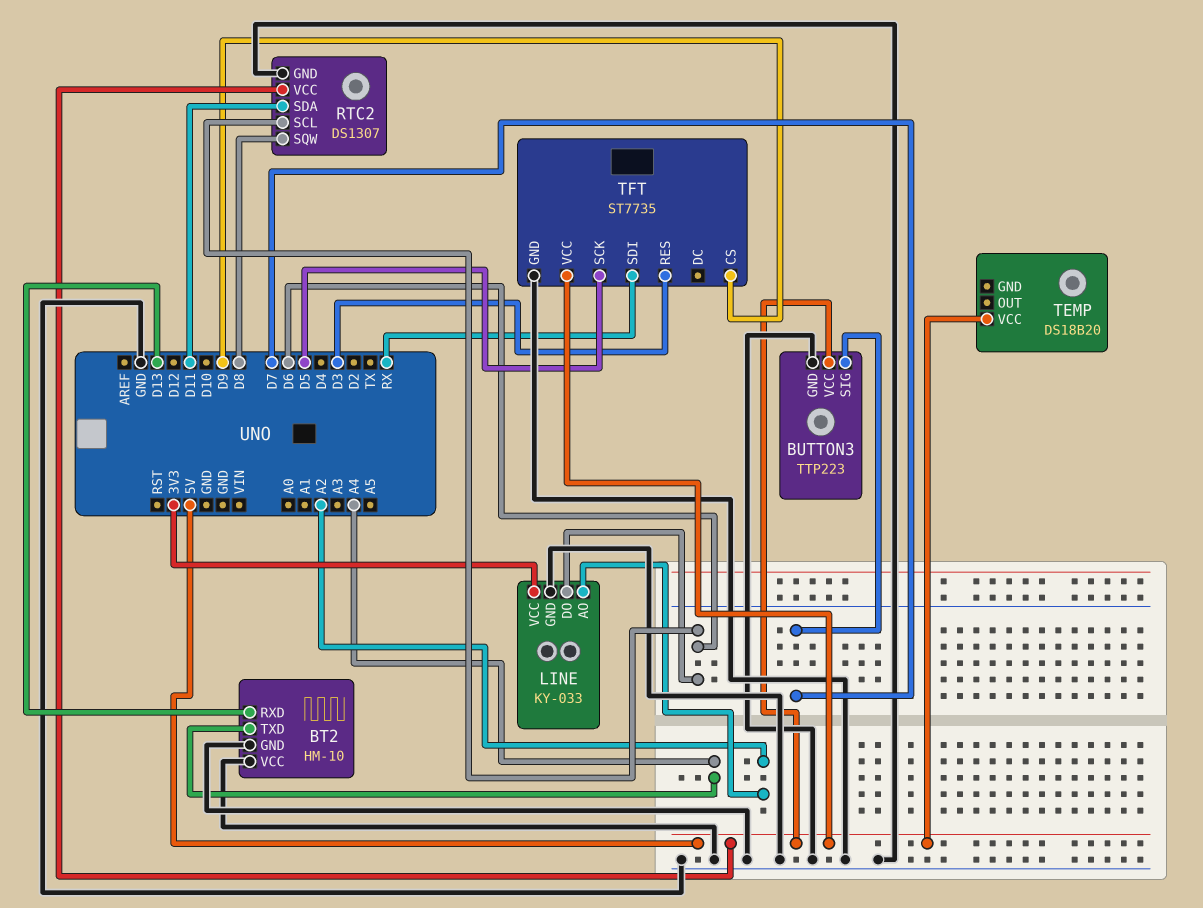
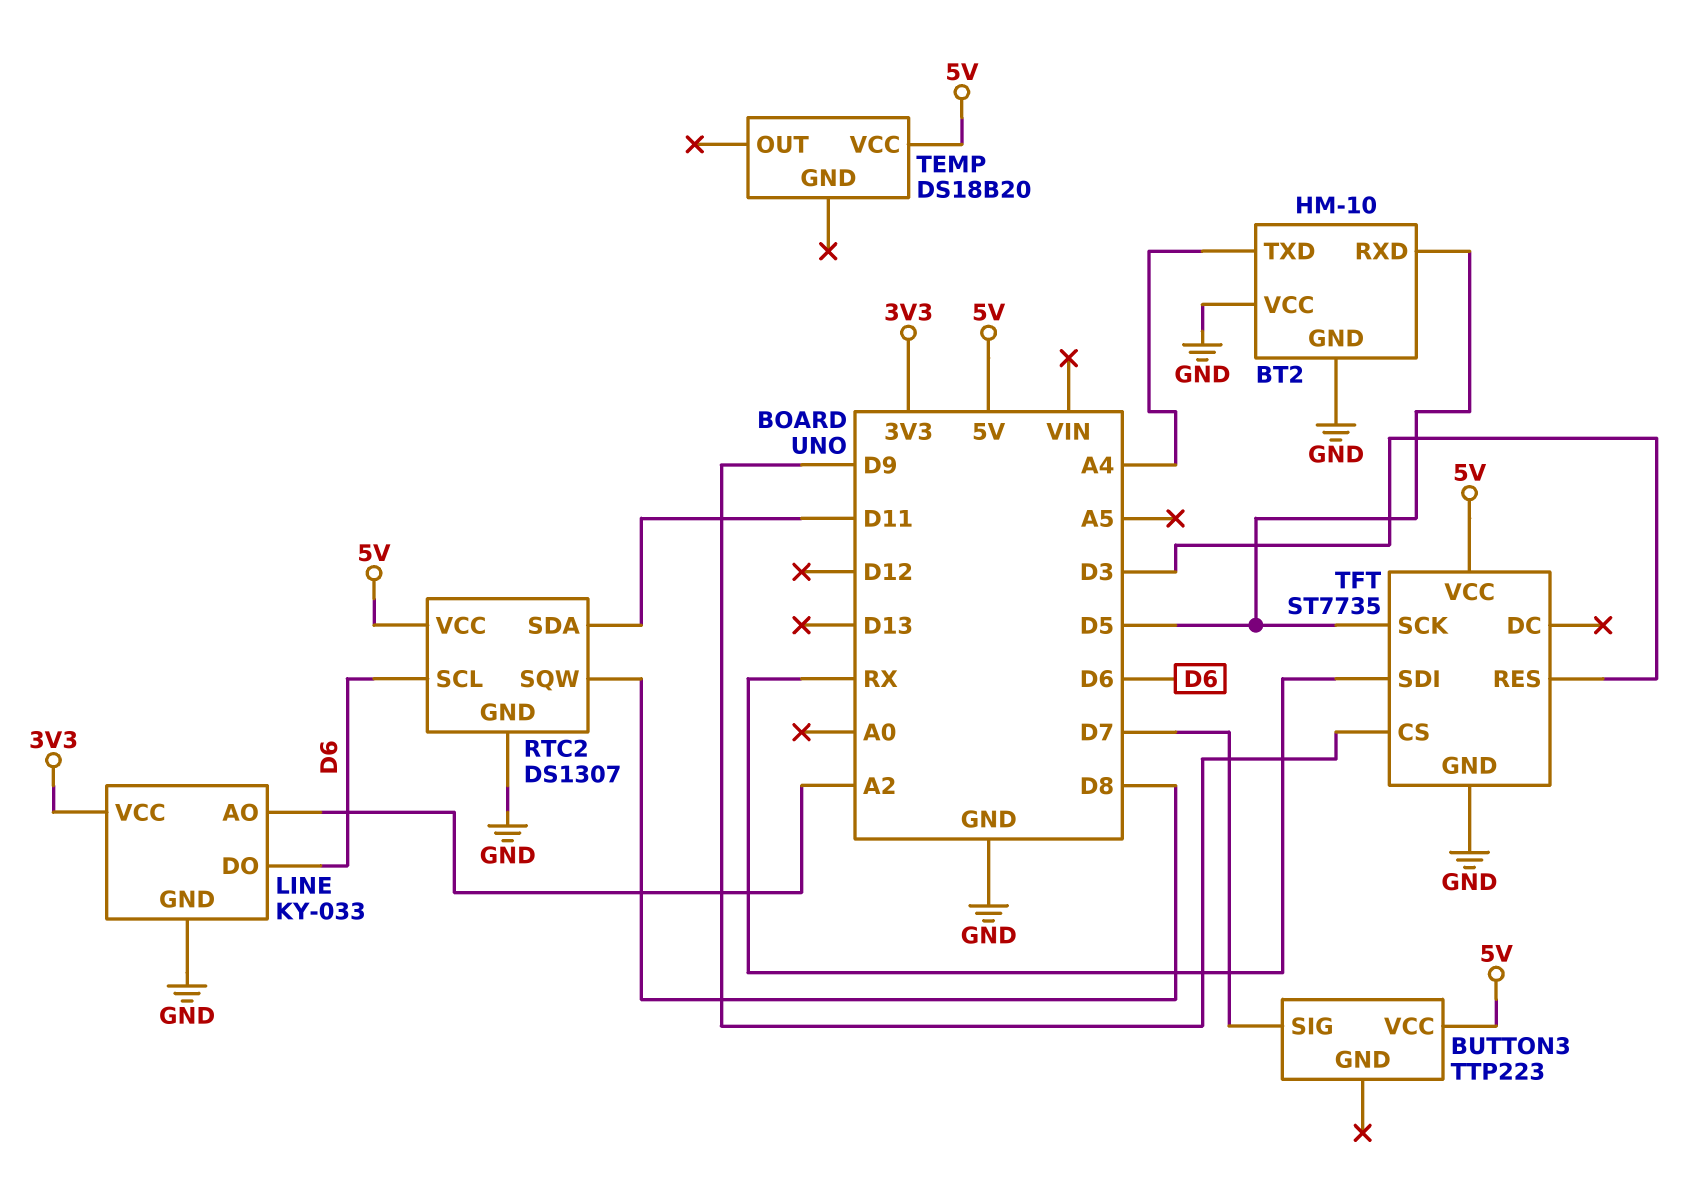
BT2 pin RXD: D13 -> D5
BUTTON3 pin GND: GND -> none

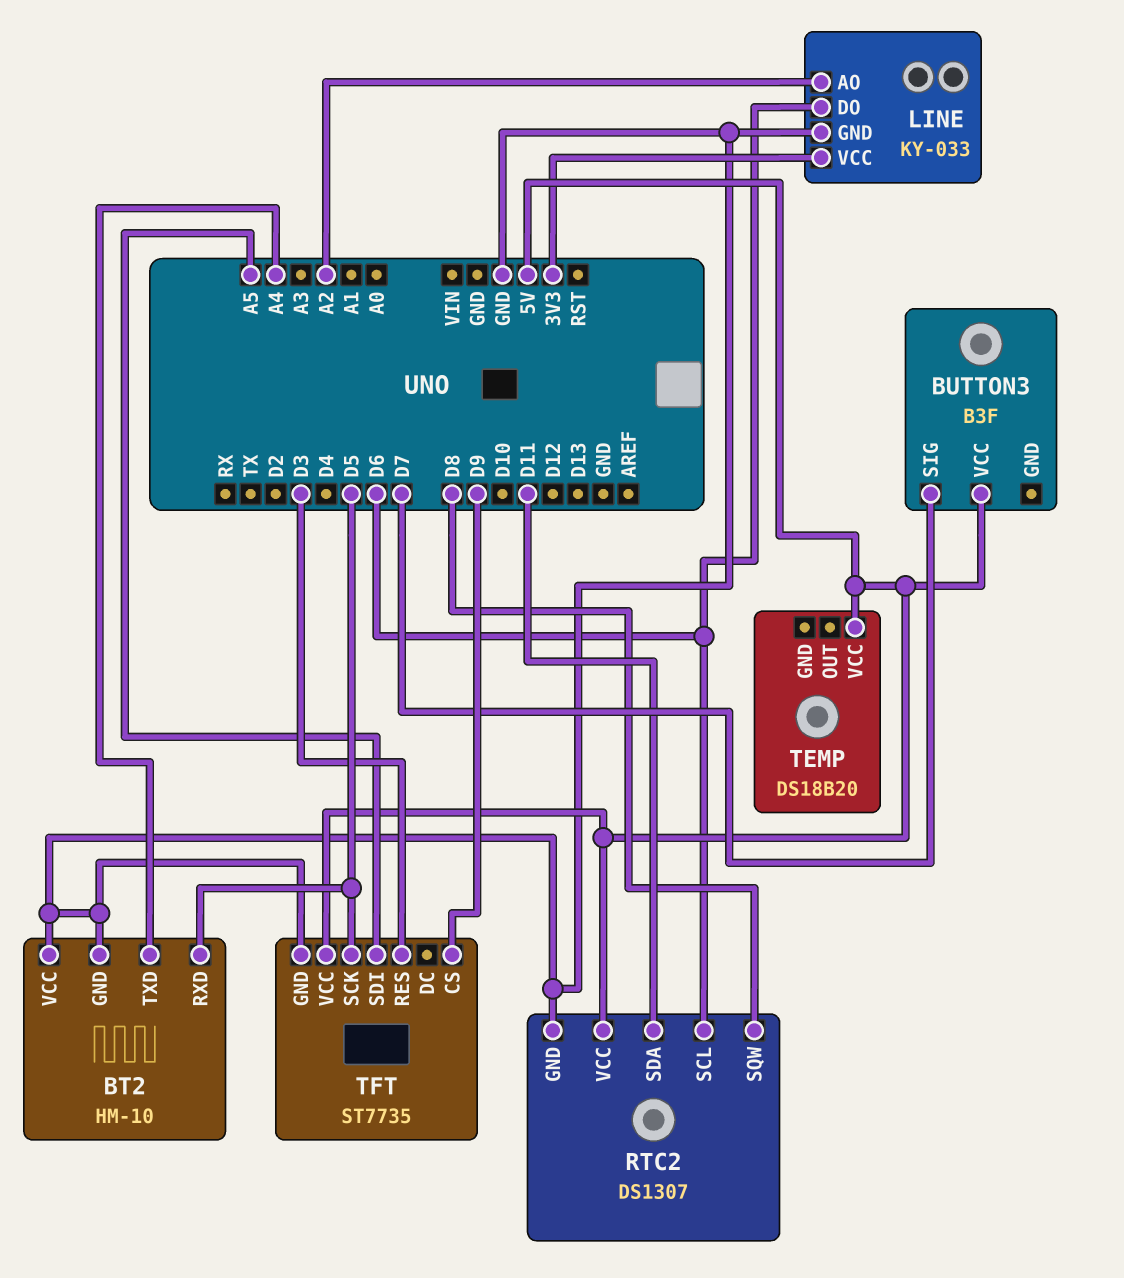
BUTTON3: TTP223 -> B3F
TFT pin SDI: RX -> A5

